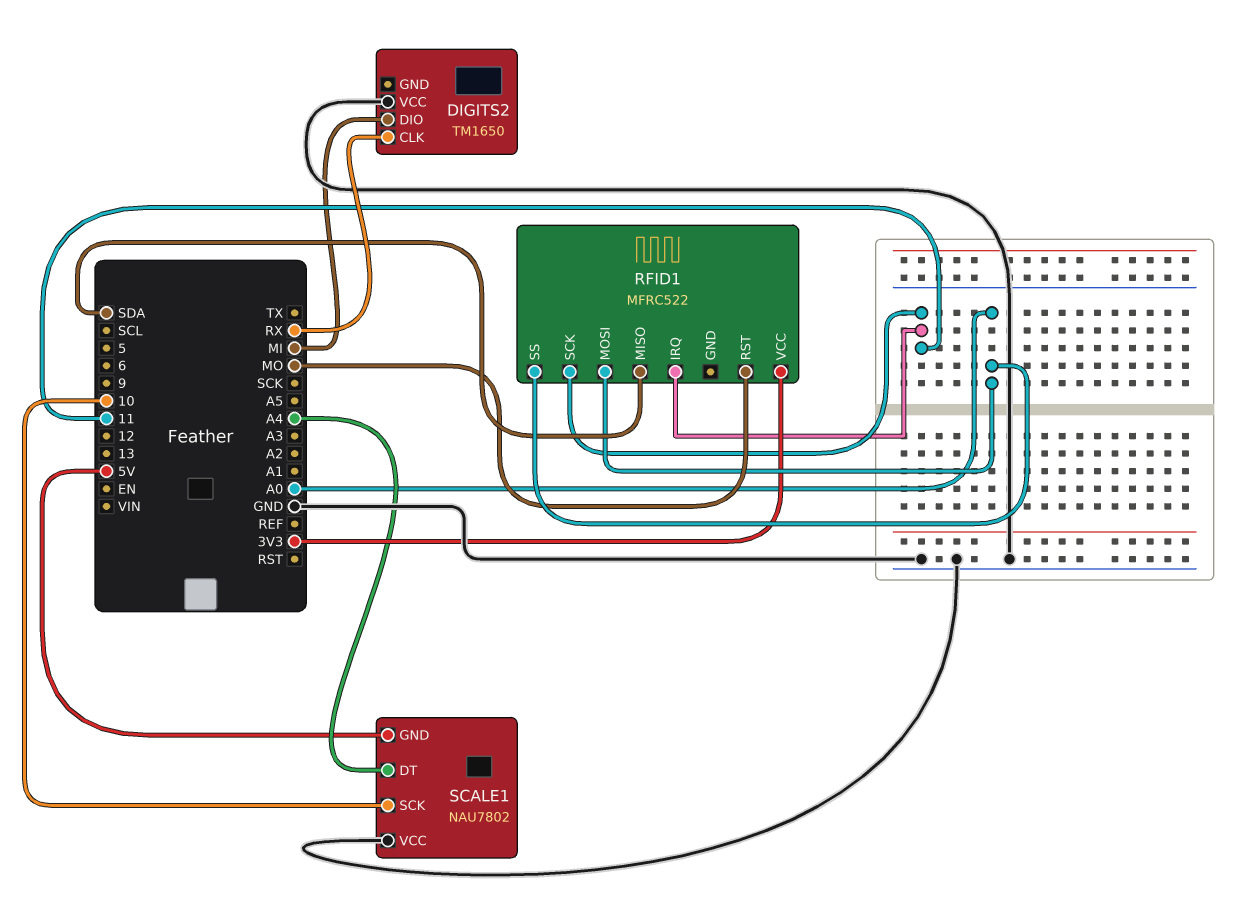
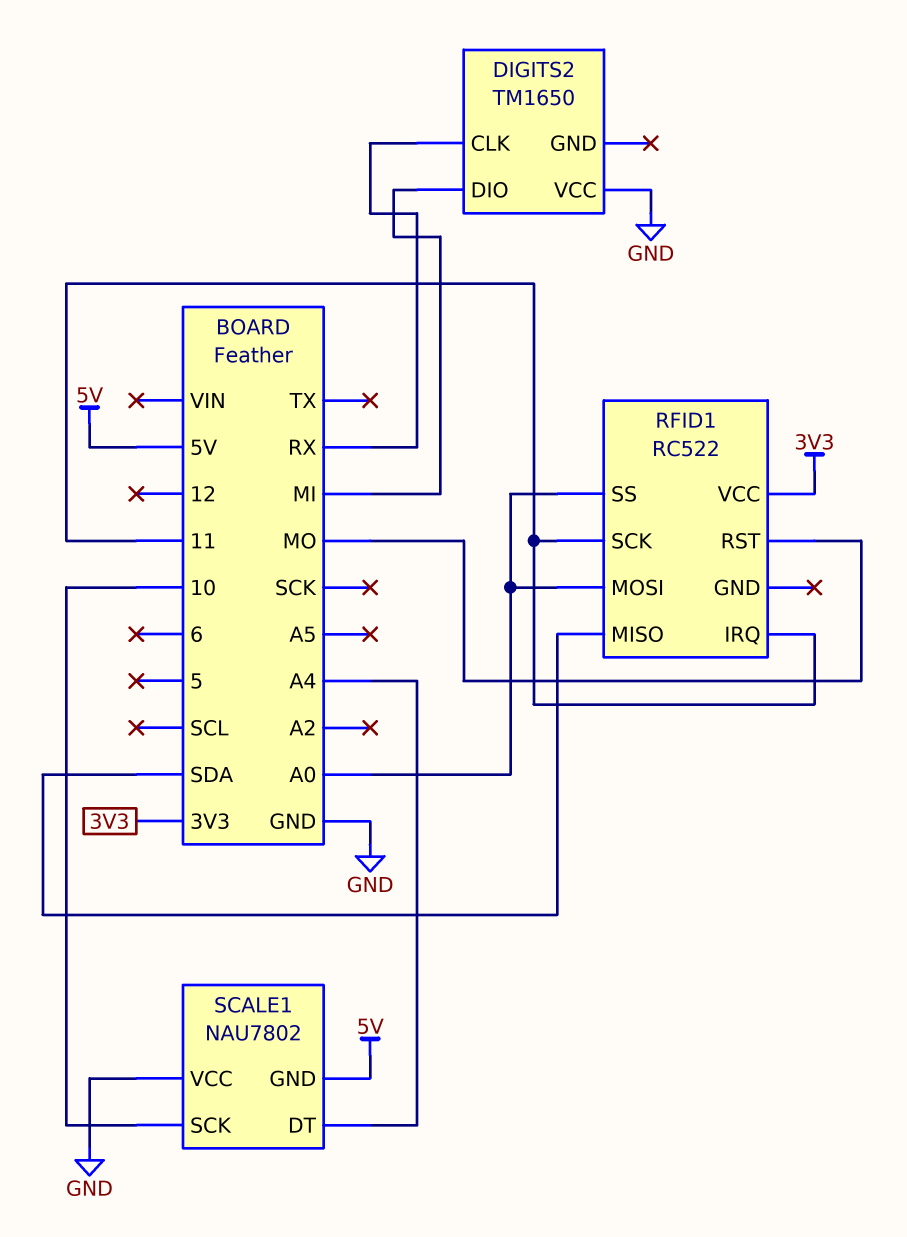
RFID1: MFRC522 -> RC522

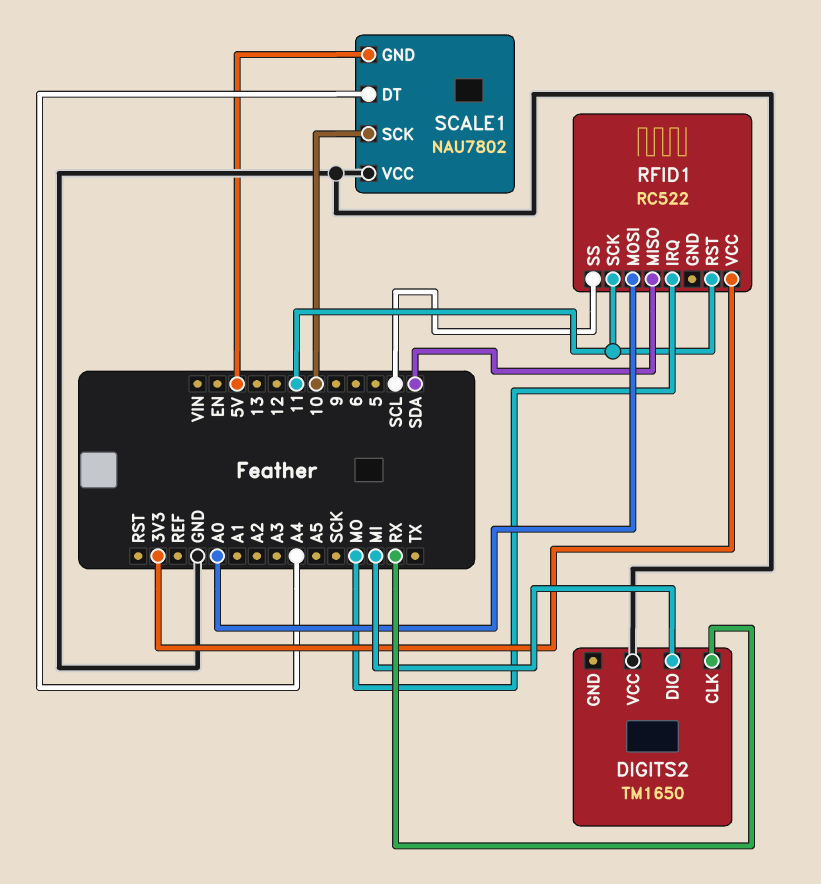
RFID1 pin IRQ: 11 -> MO
RFID1 pin RST: MO -> 11
RFID1 pin SS: A0 -> SCL

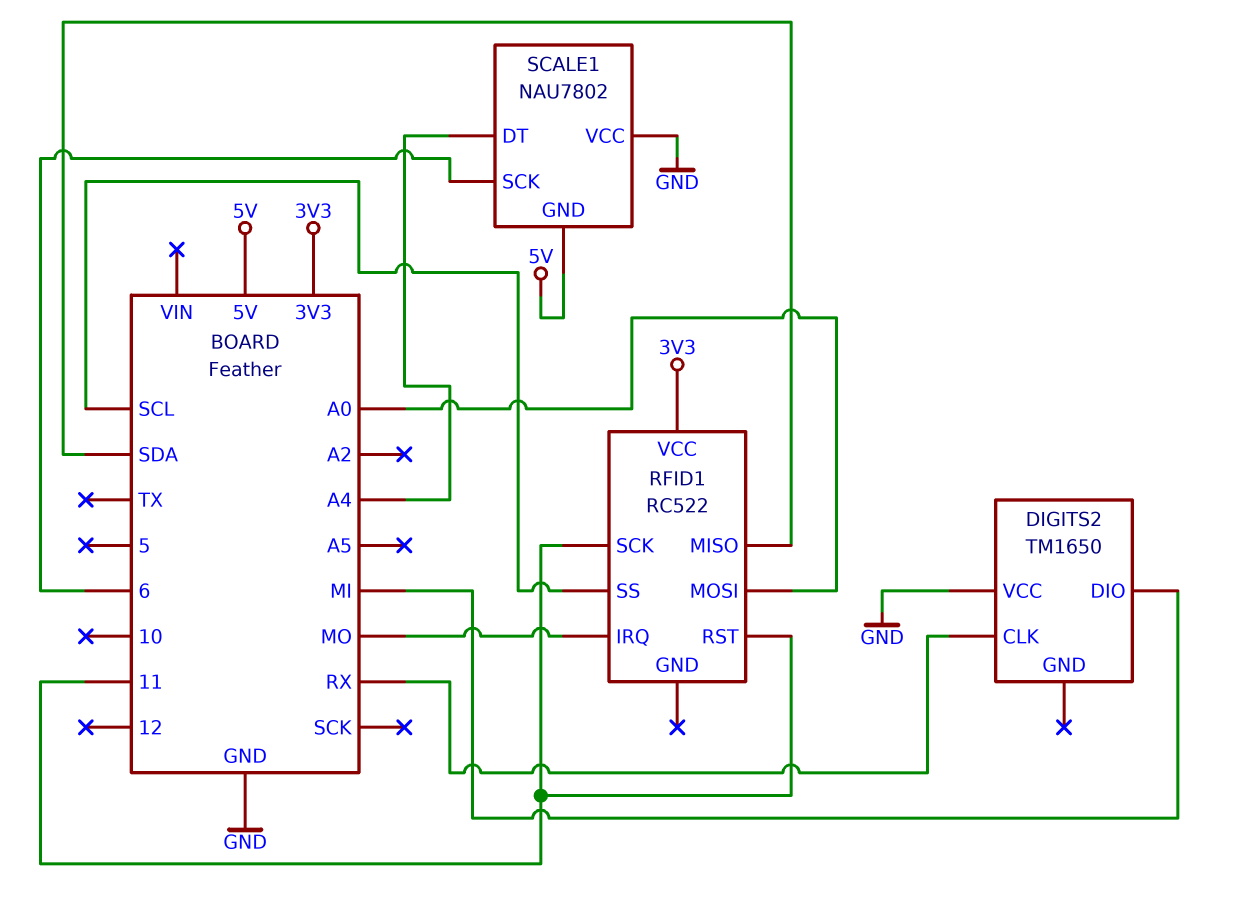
SCALE1 pin SCK: 10 -> 6

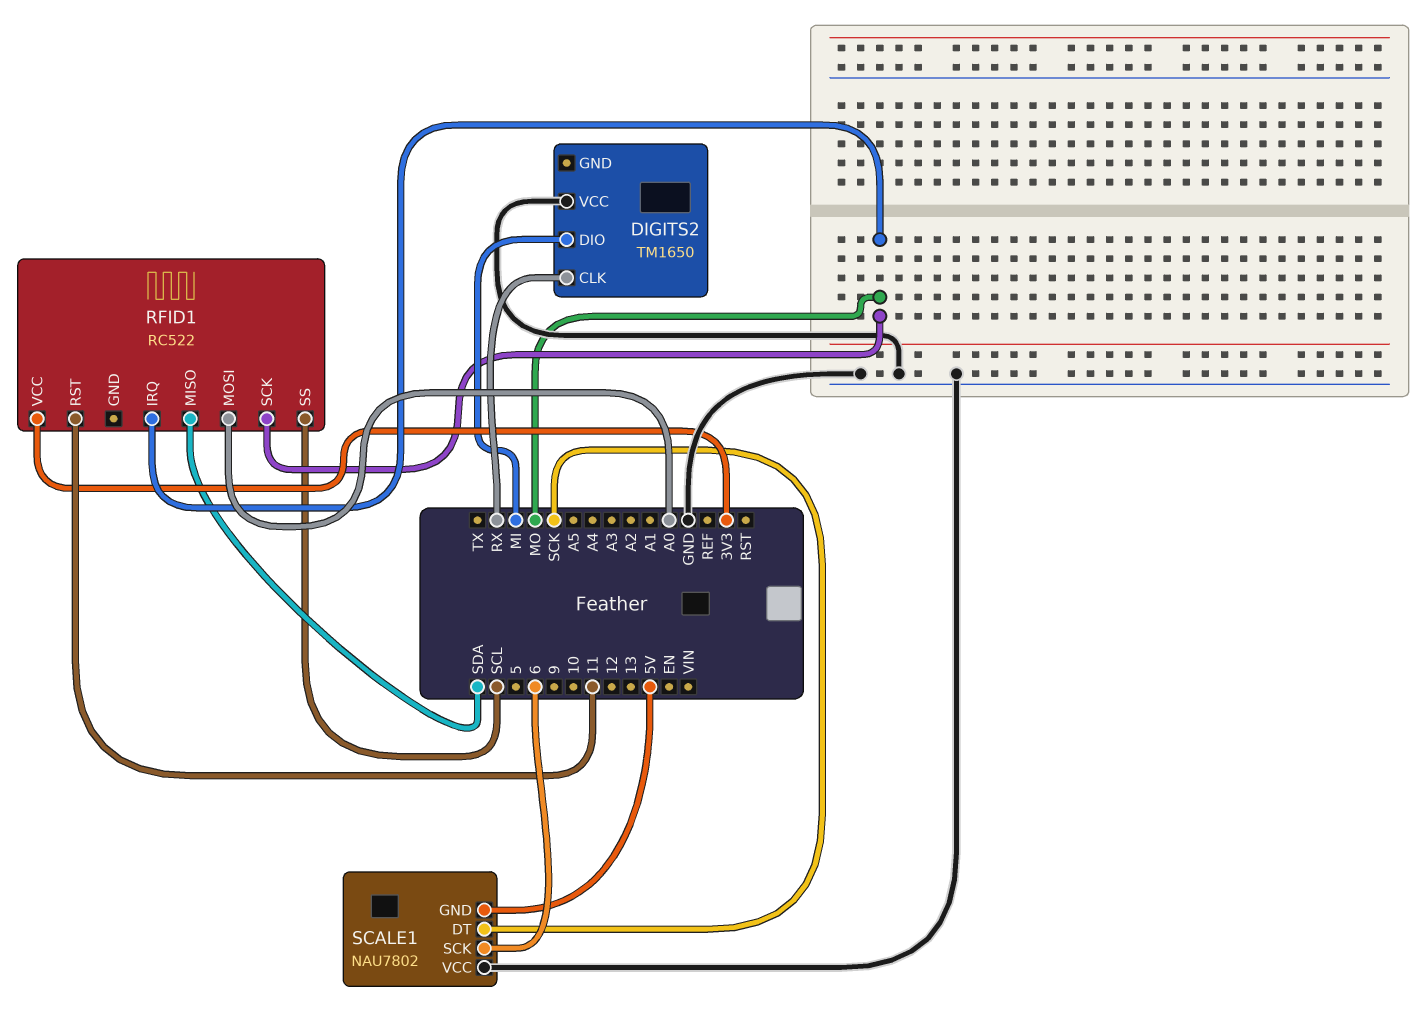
RFID1 pin SCK: 11 -> MO
SCALE1 pin DT: A4 -> SCK

